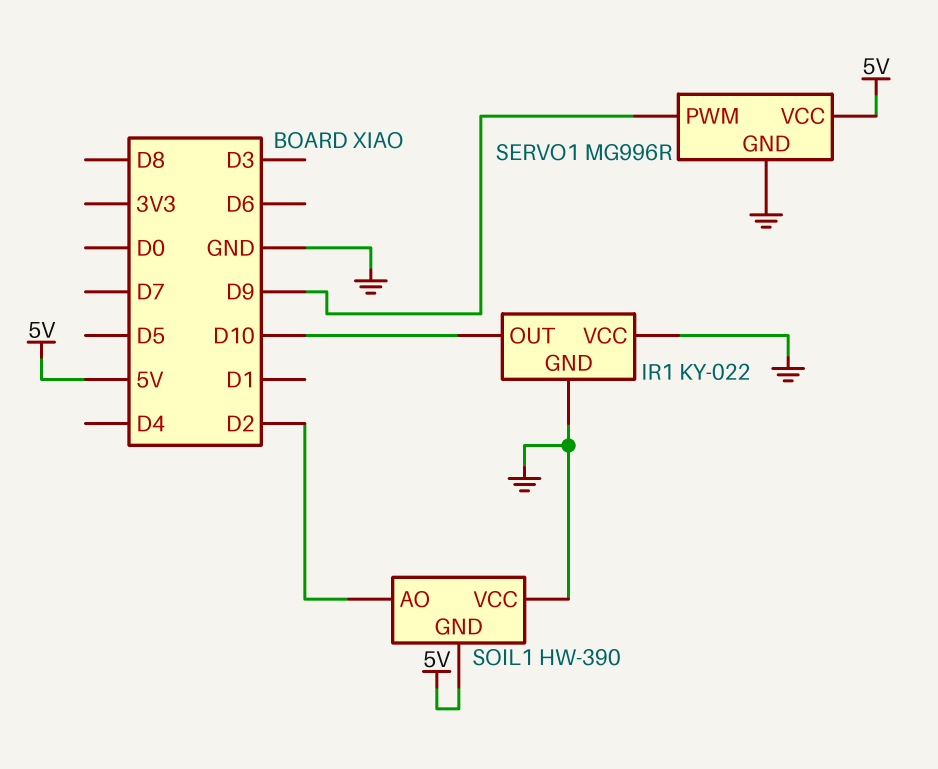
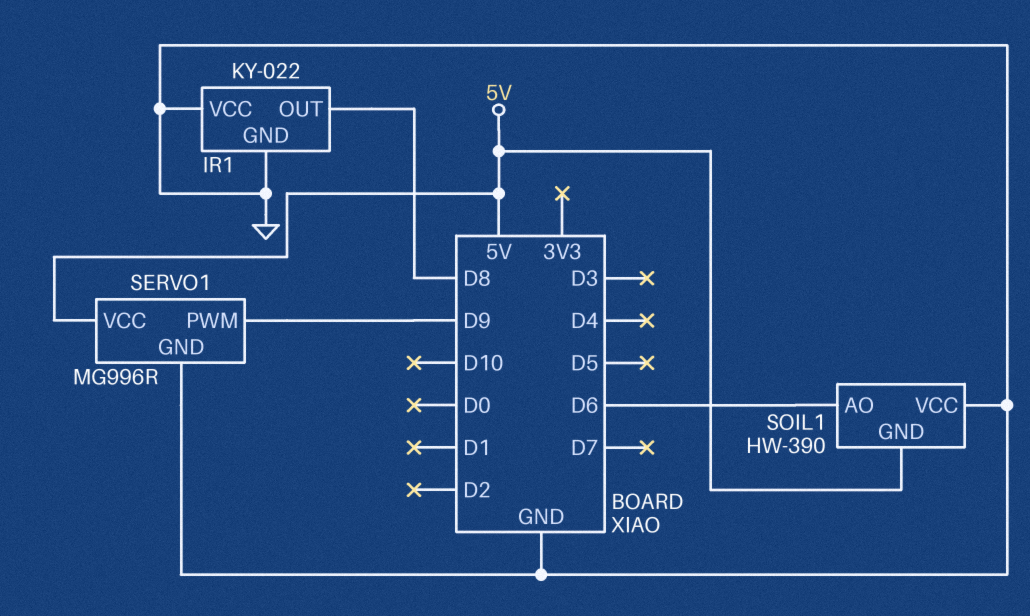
IR1 pin OUT: D10 -> D8
SOIL1 pin AO: D2 -> D6

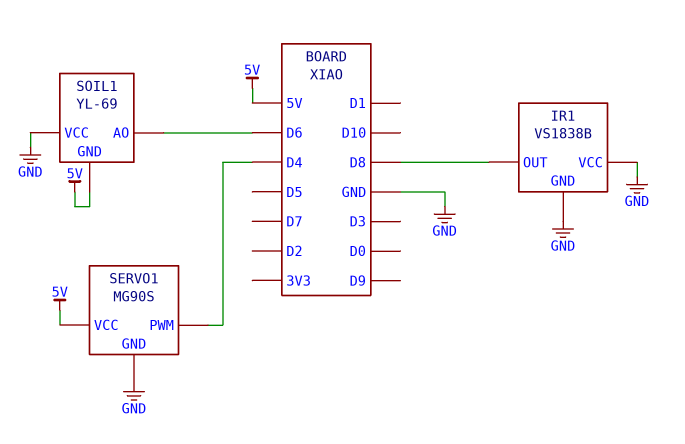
IR1: KY-022 -> VS1838B
SERVO1: MG996R -> MG90S
SERVO1 pin PWM: D9 -> D4
SOIL1: HW-390 -> YL-69

